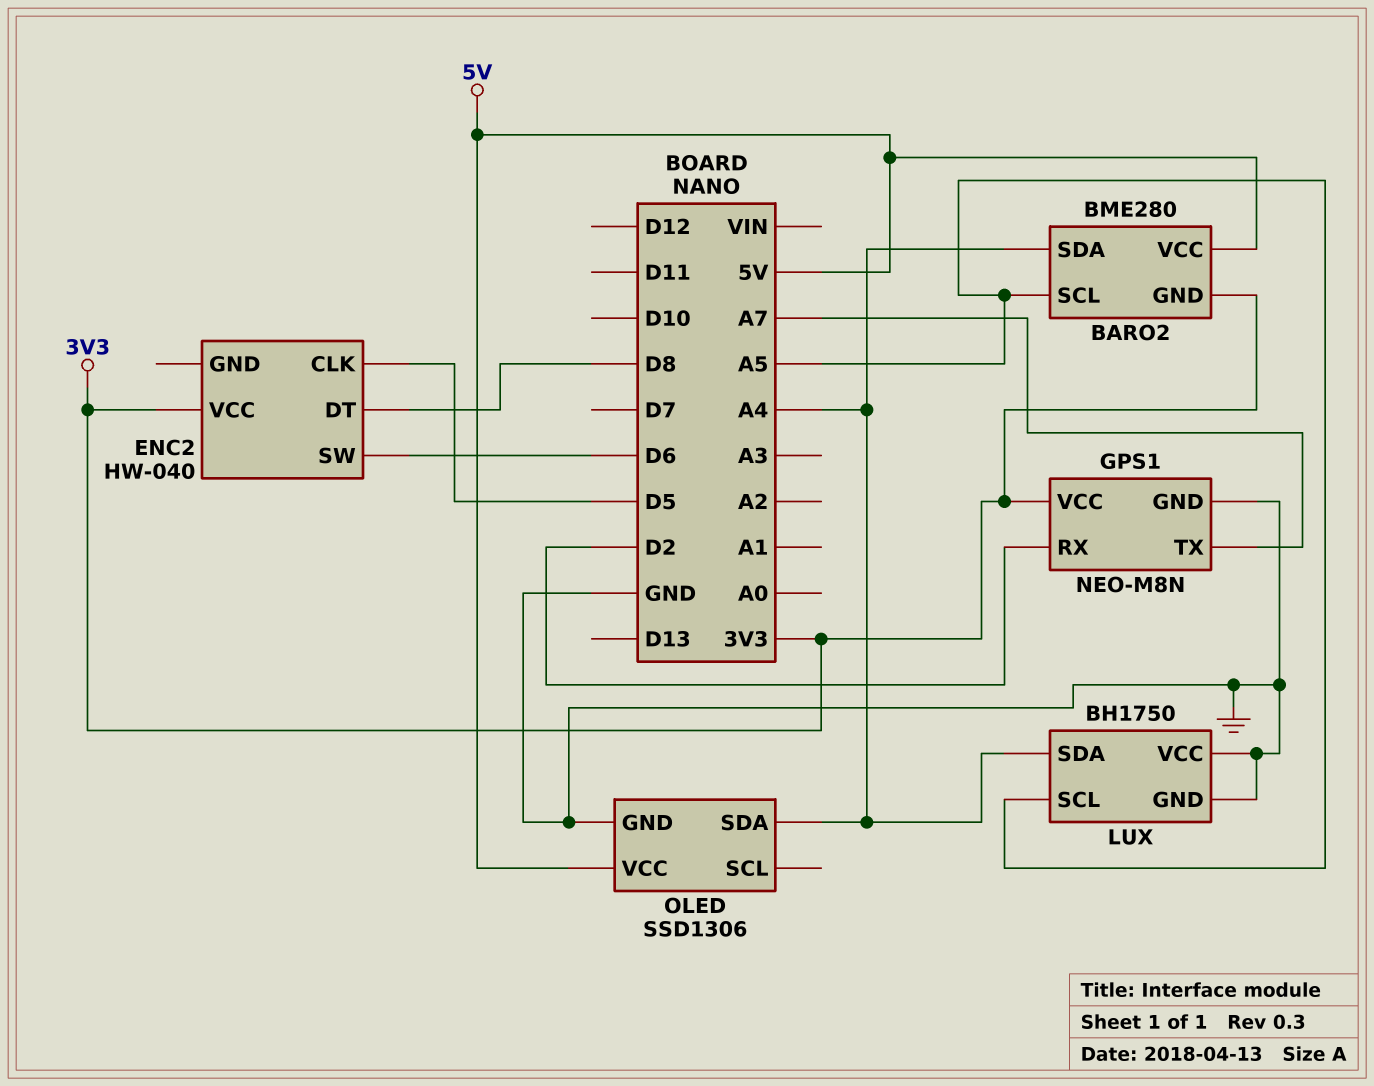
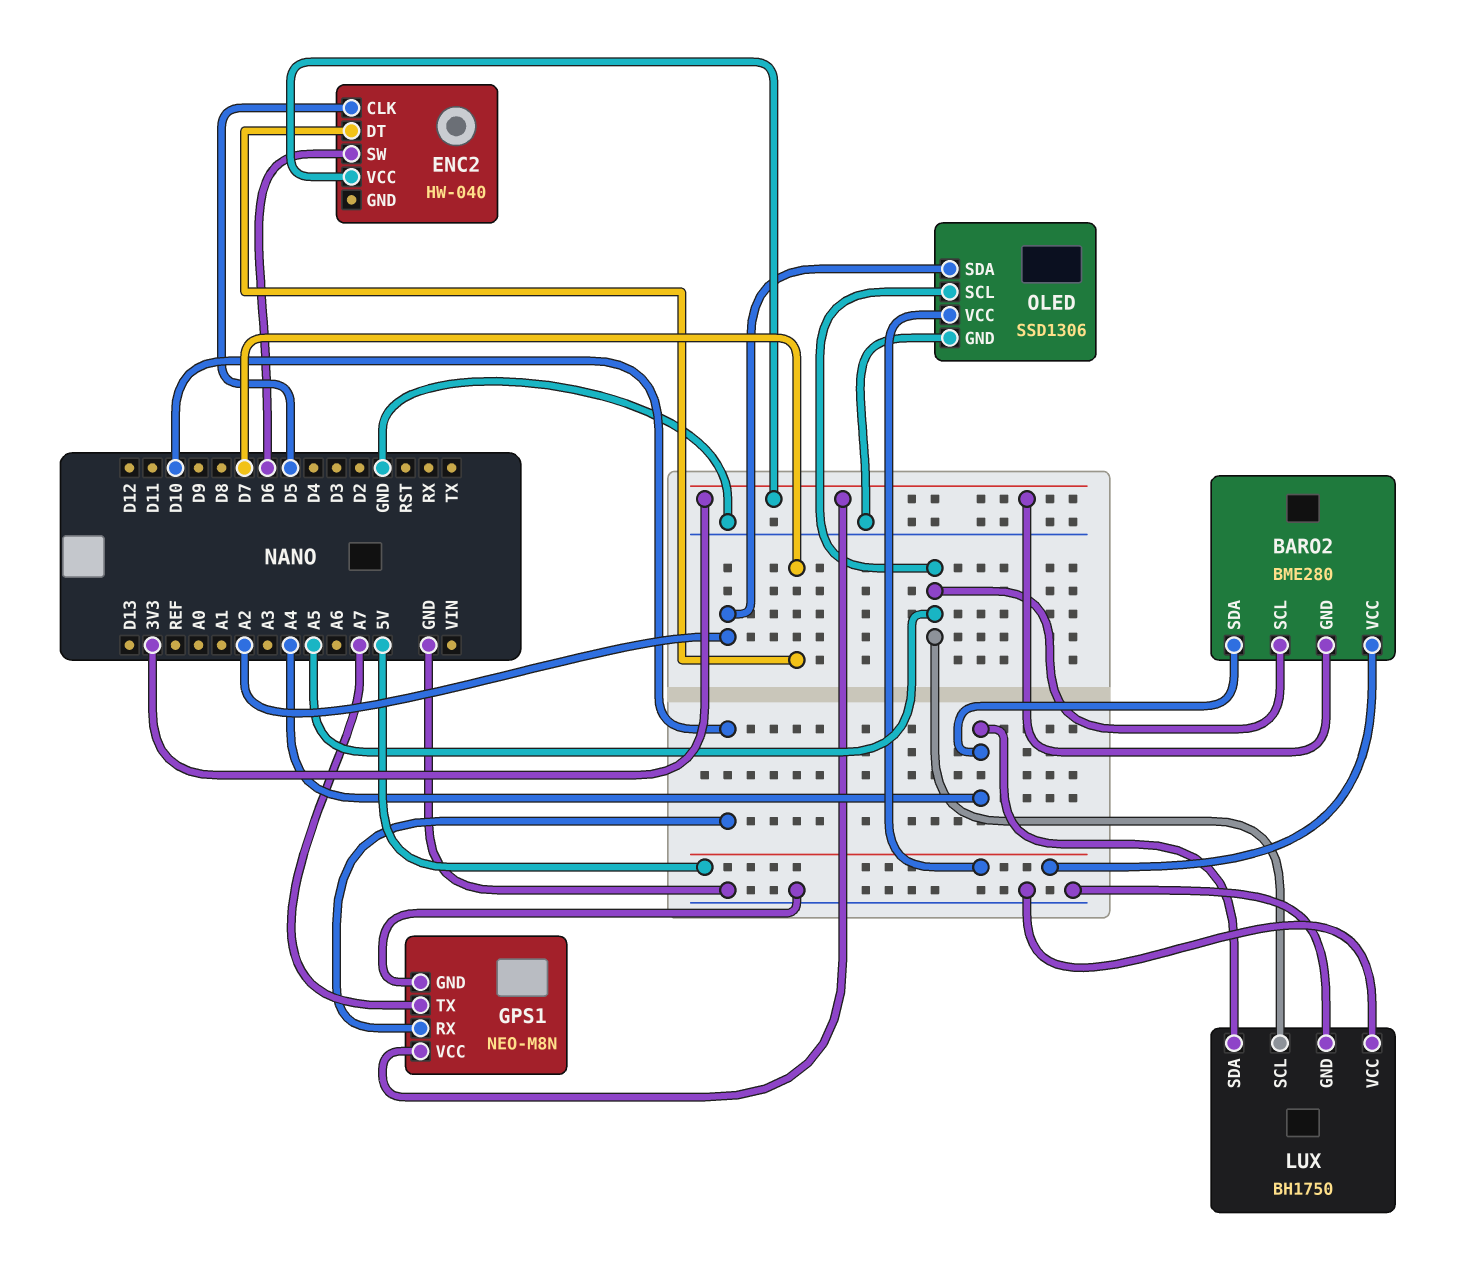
ENC2 pin DT: D8 -> D7
GPS1 pin RX: D2 -> D10
OLED pin SCL: none -> A5
OLED pin SDA: A4 -> A2

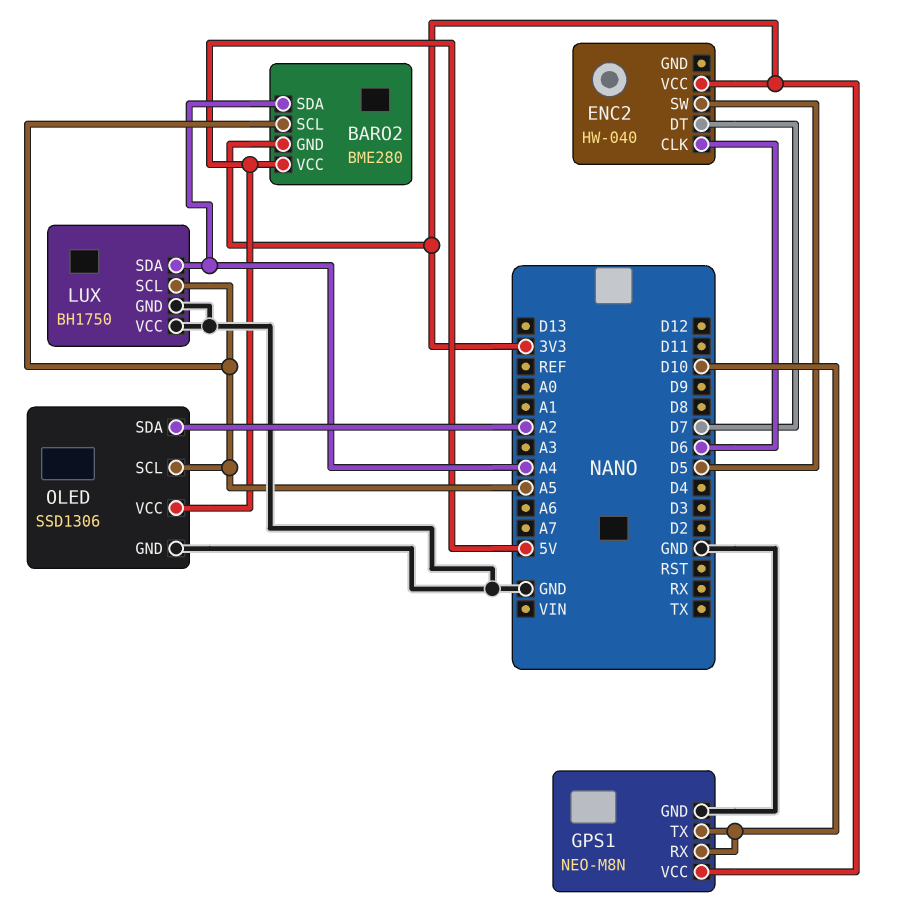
ENC2 pin CLK: D5 -> D6
ENC2 pin SW: D6 -> D5
GPS1 pin TX: A7 -> D10

